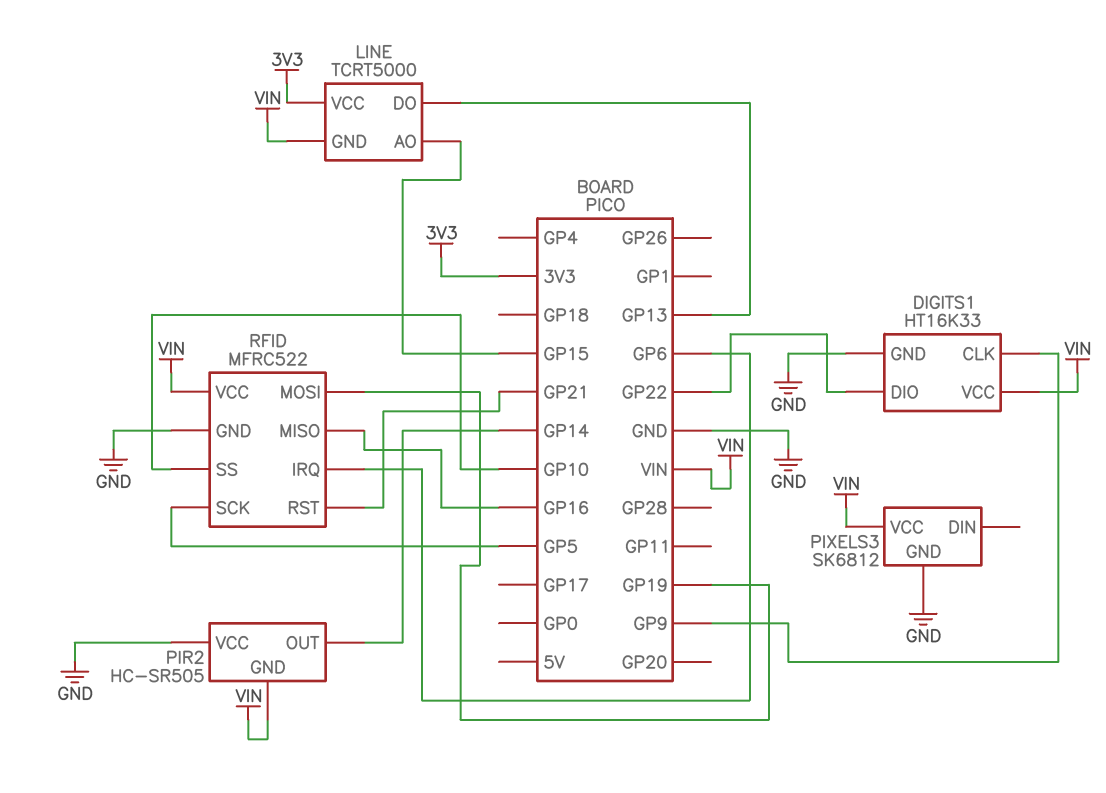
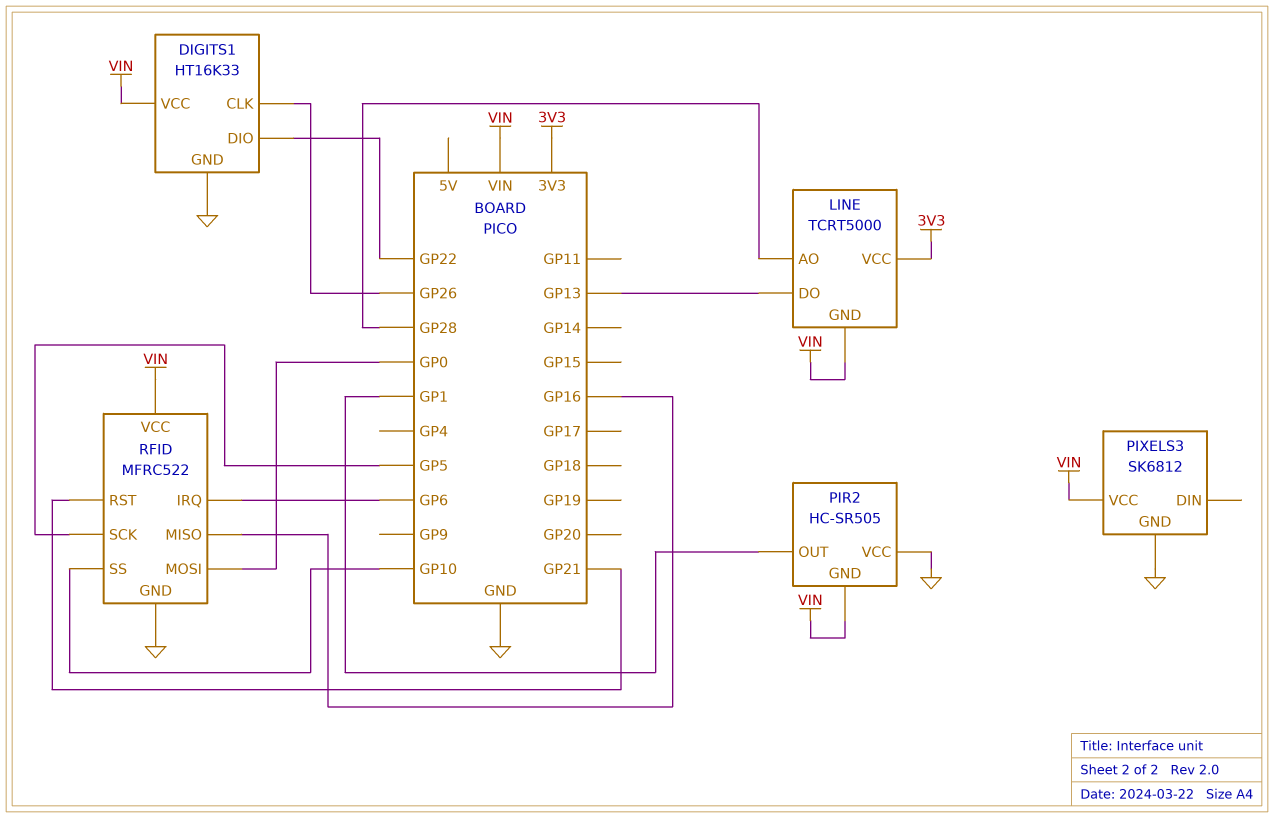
DIGITS1 pin CLK: GP9 -> GP26
LINE pin AO: GP15 -> GP28
PIR2 pin OUT: GP14 -> GP1
RFID pin MOSI: GP19 -> GP0

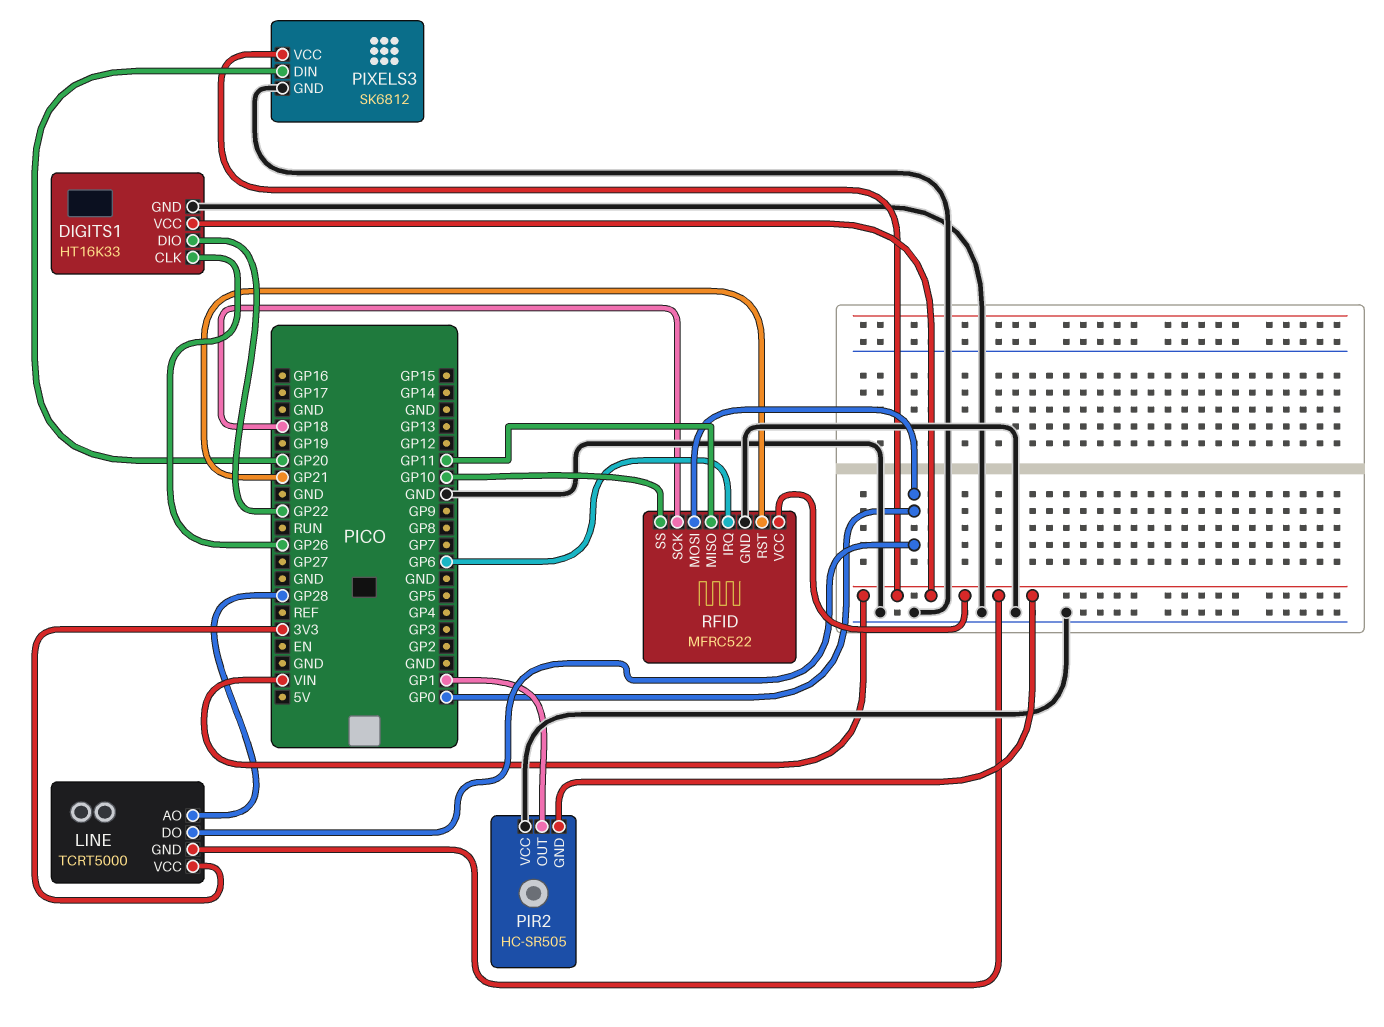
LINE pin DO: GP13 -> GP0
PIXELS3 pin DIN: none -> GP20
RFID pin MISO: GP16 -> GP11
RFID pin SCK: GP5 -> GP18

